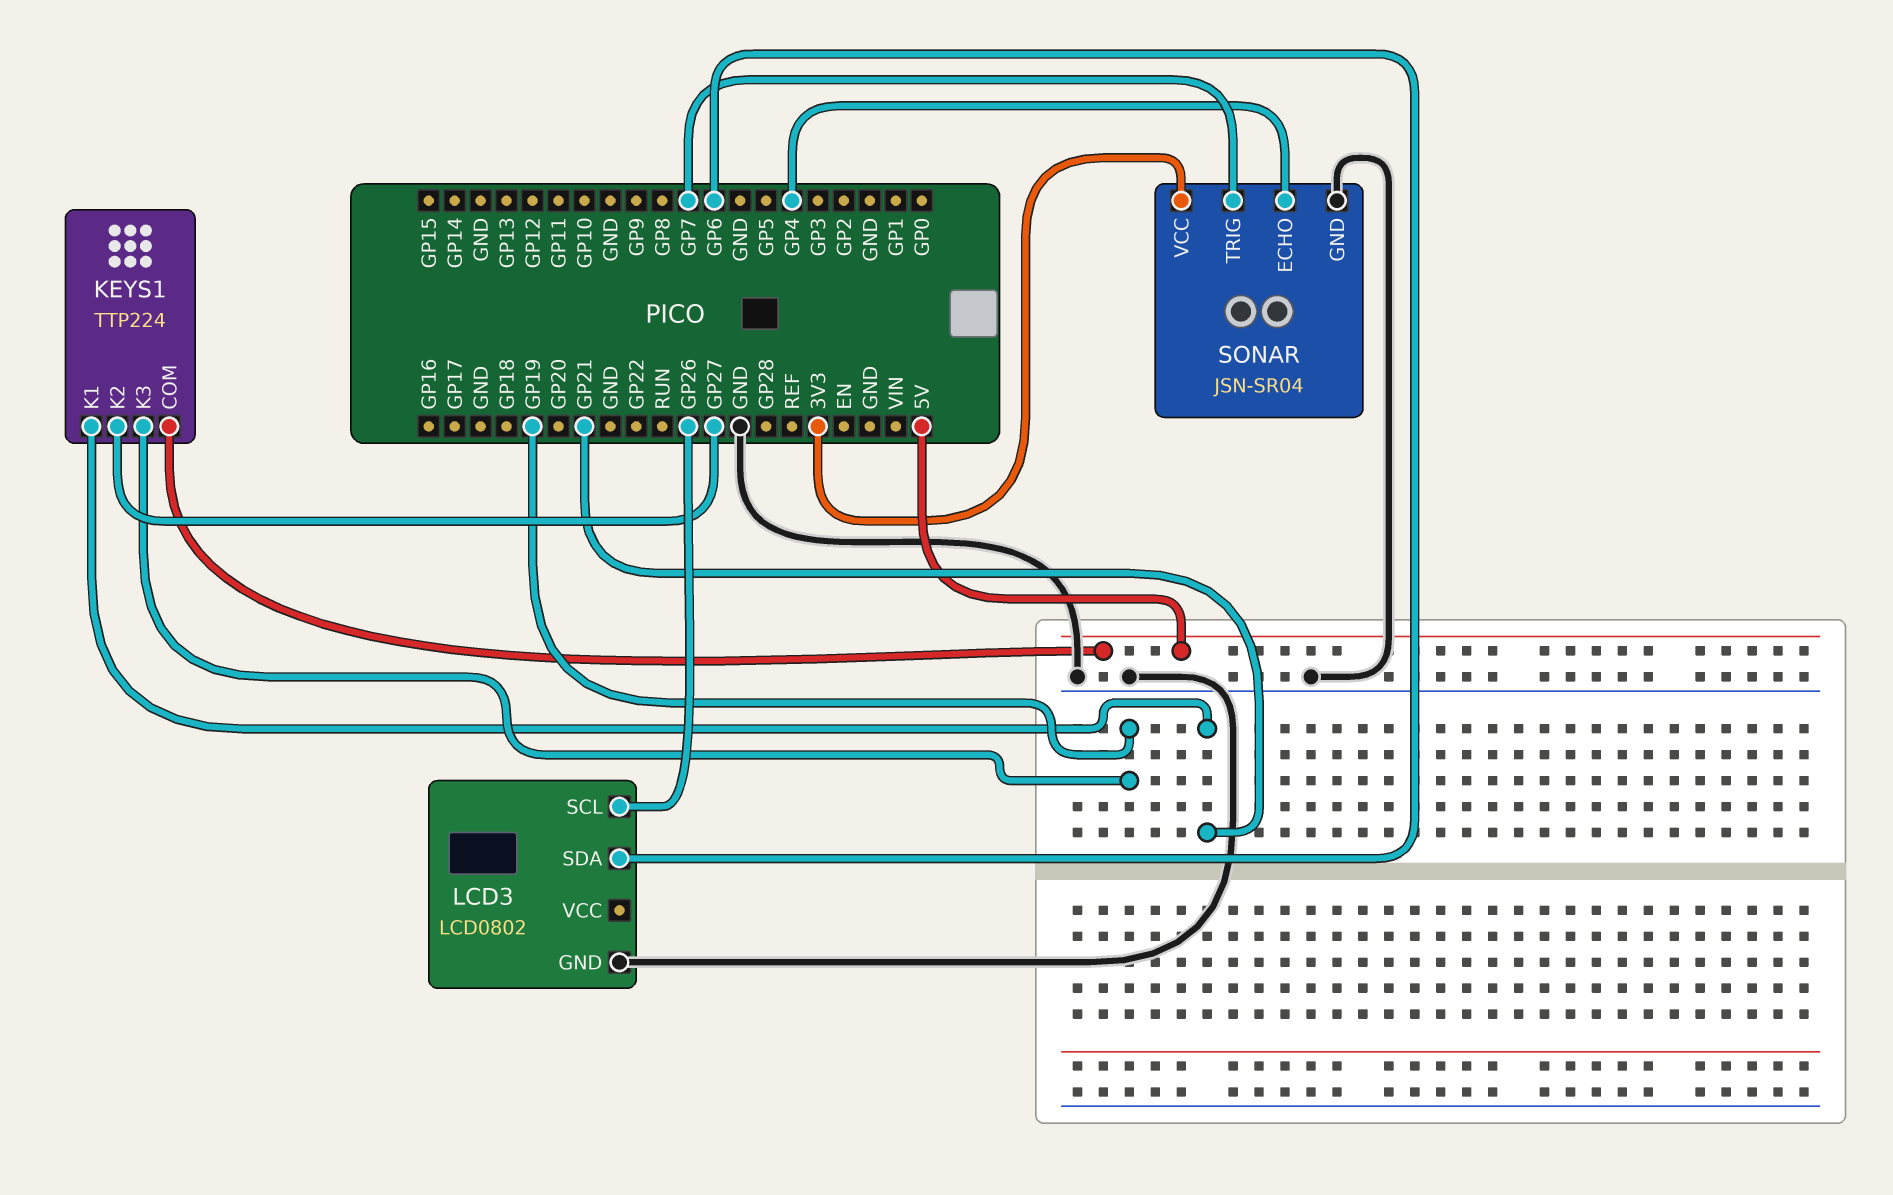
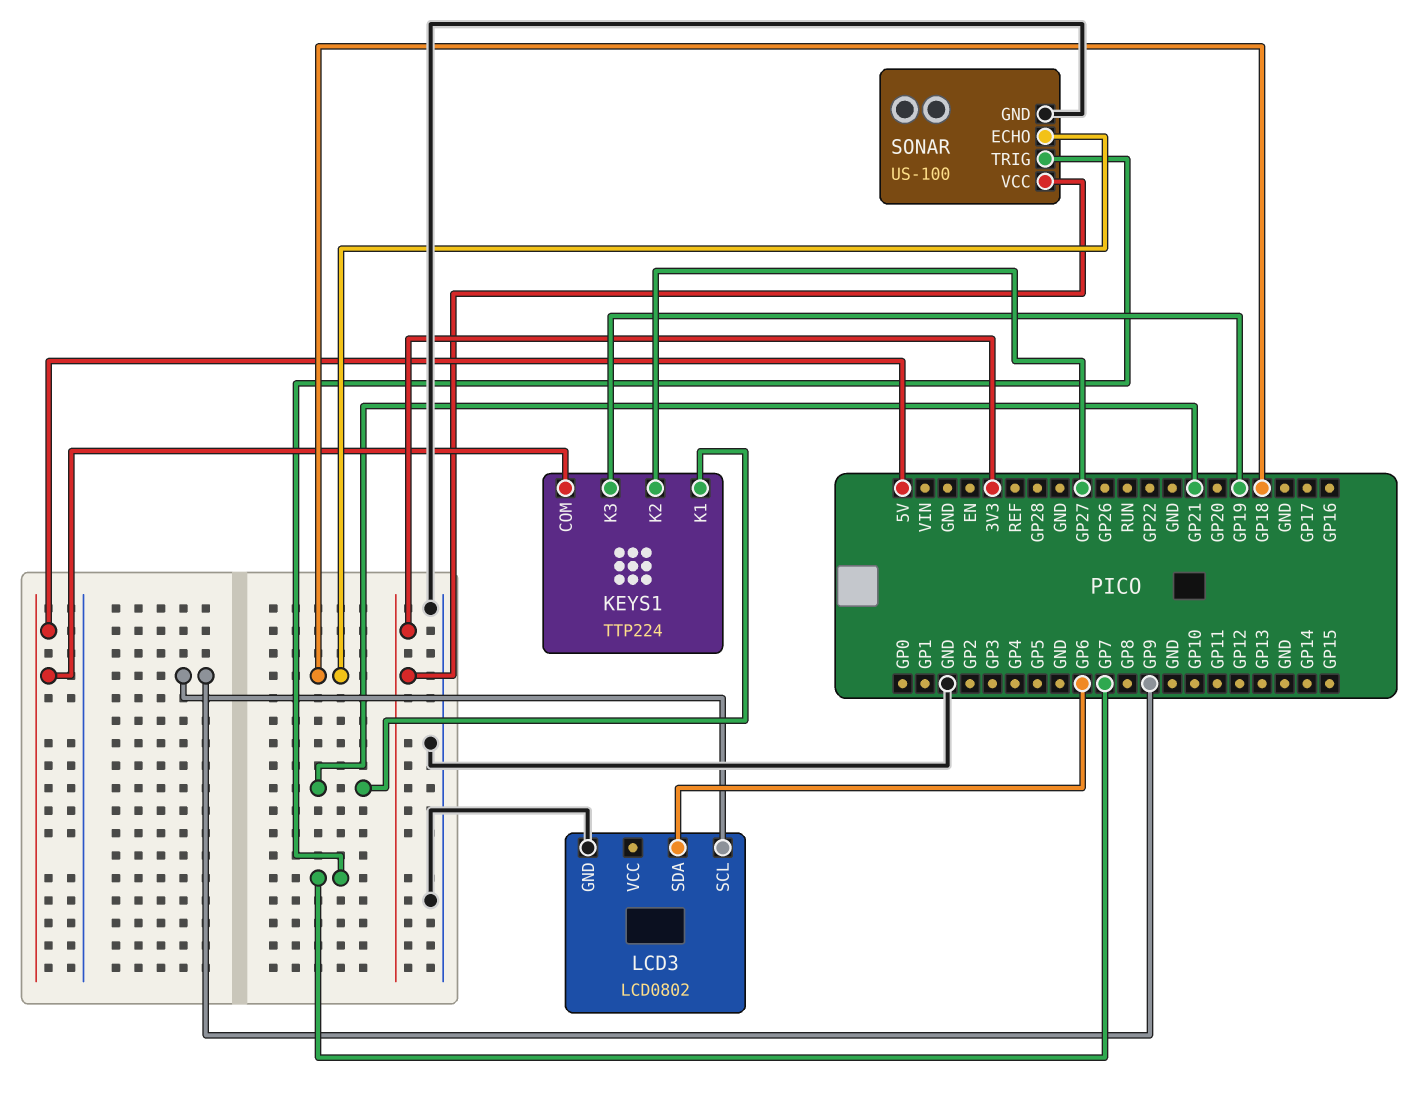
LCD3 pin SCL: GP26 -> GP9
SONAR: JSN-SR04 -> US-100
SONAR pin ECHO: GP4 -> GP18

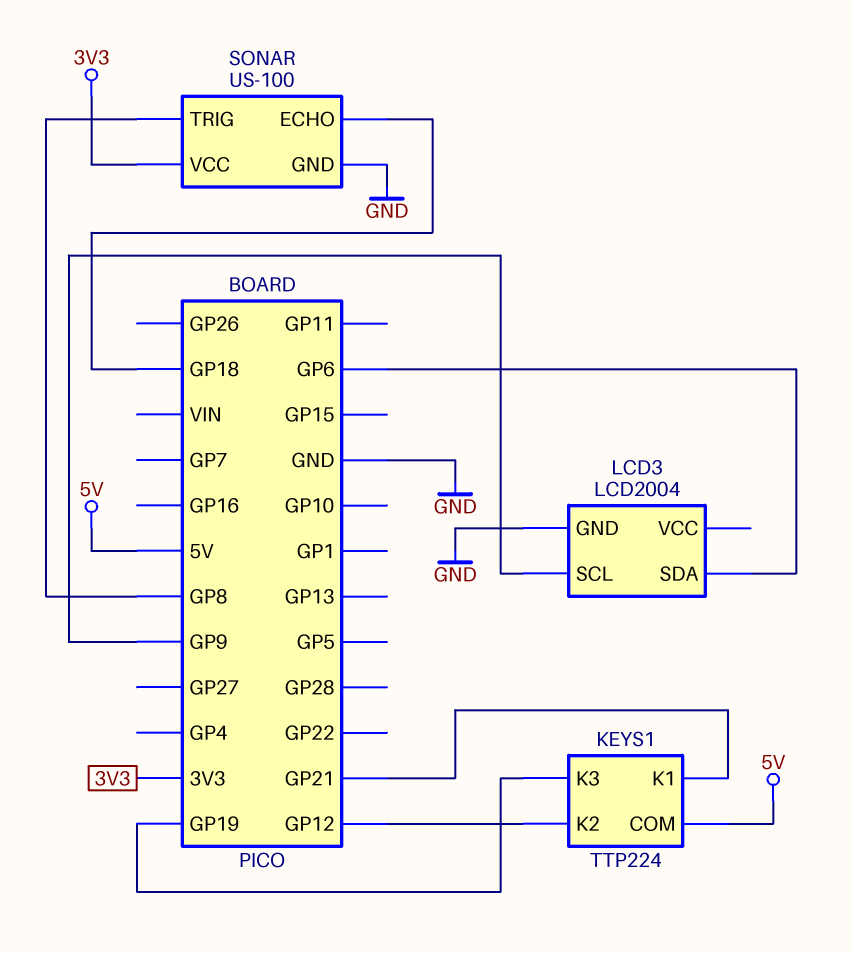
KEYS1 pin K2: GP27 -> GP12
LCD3: LCD0802 -> LCD2004
SONAR pin TRIG: GP7 -> GP8

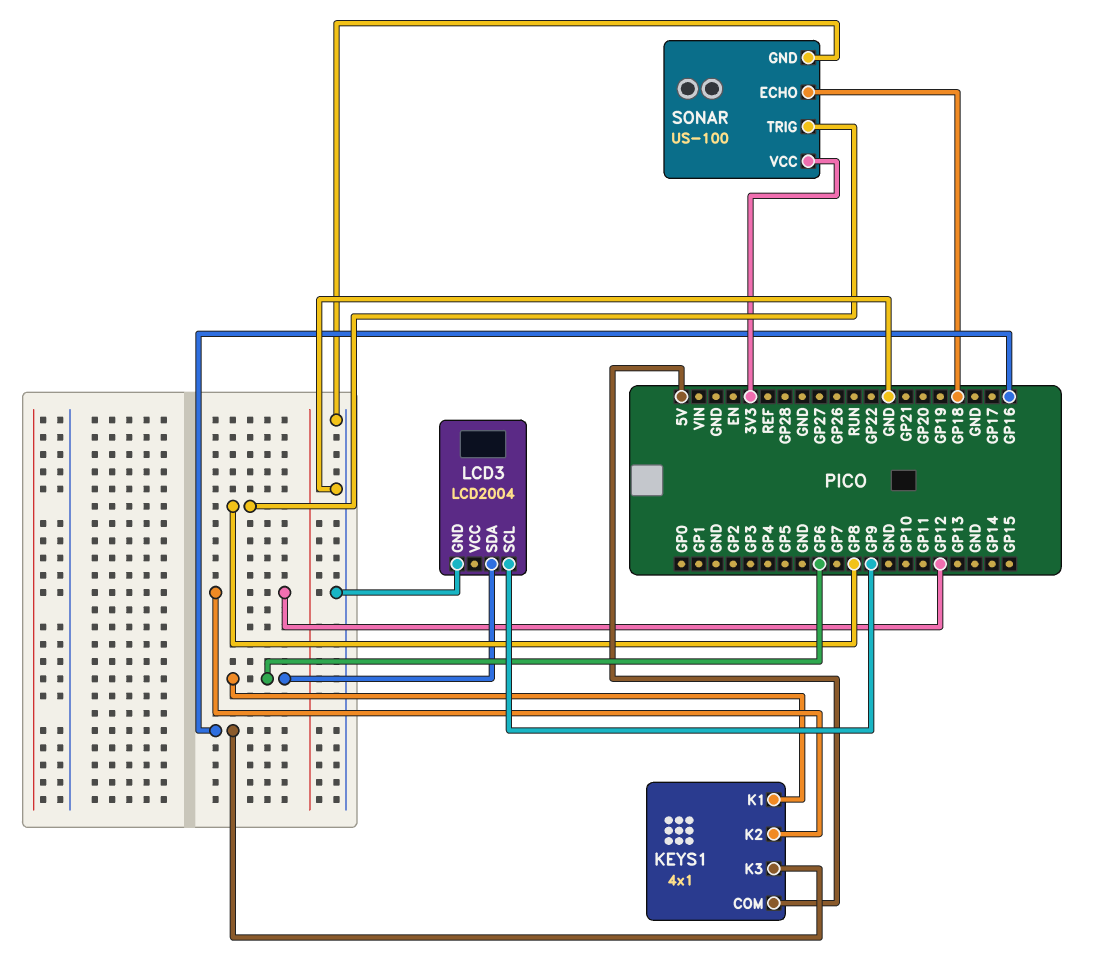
KEYS1: TTP224 -> 4x1
KEYS1 pin K1: GP21 -> GP6
KEYS1 pin K3: GP19 -> GP16

